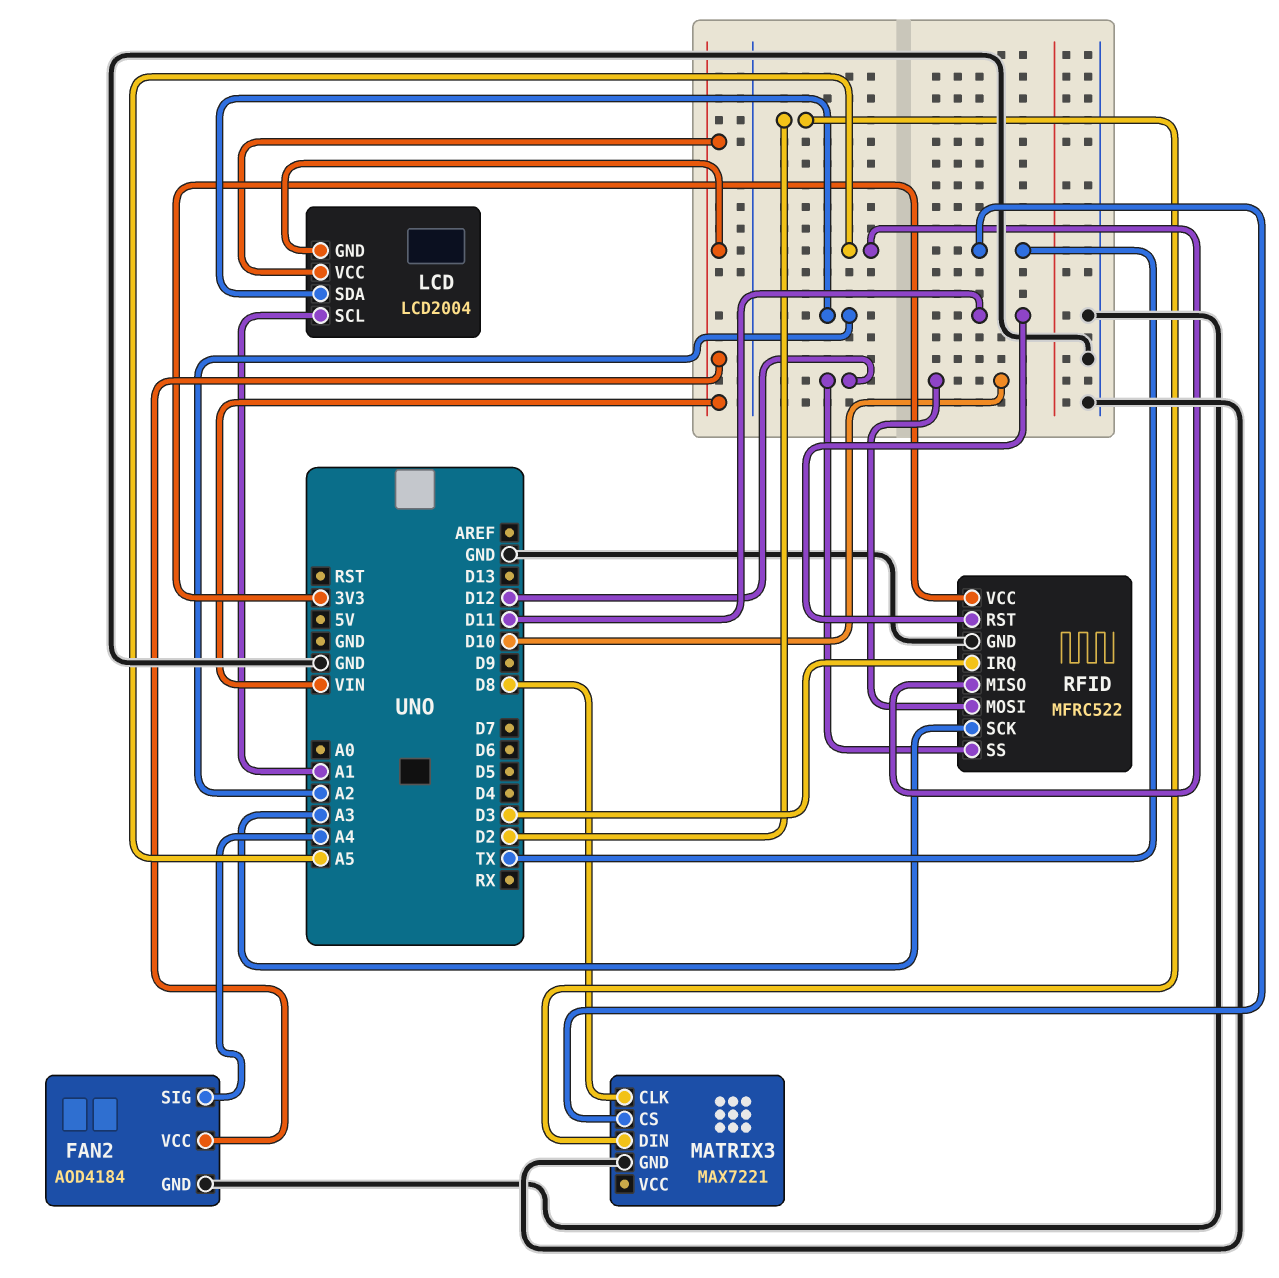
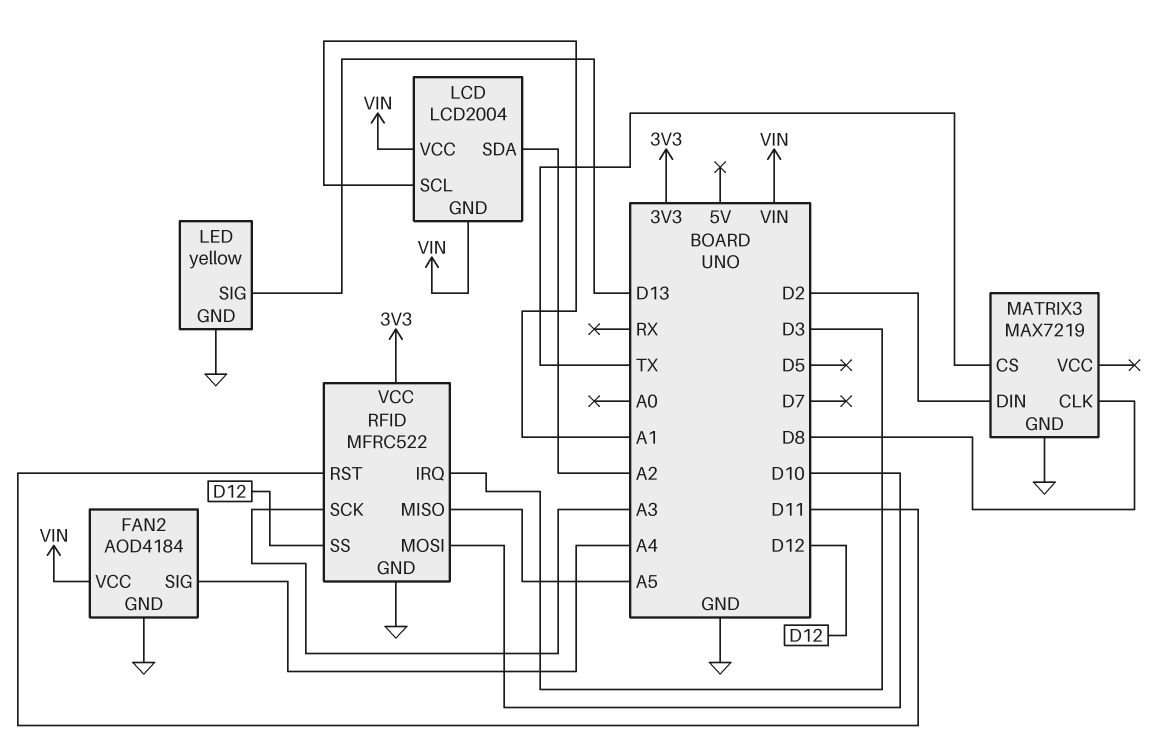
LED: none -> yellow
LED pin GND: none -> GND
LED pin SIG: none -> D13
MATRIX3: MAX7221 -> MAX7219

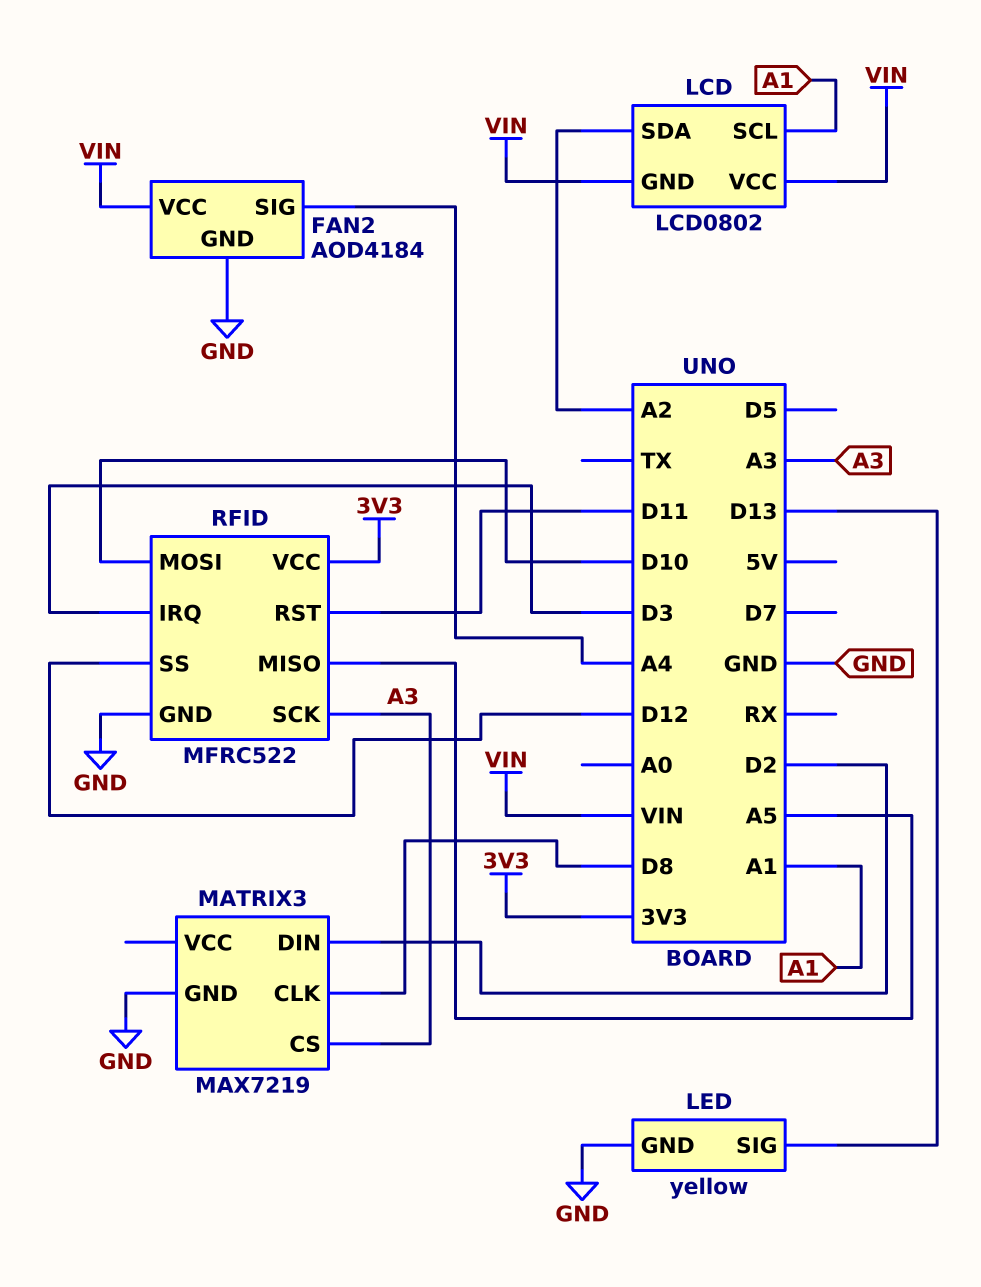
LCD: LCD2004 -> LCD0802
MATRIX3 pin CS: TX -> A3

